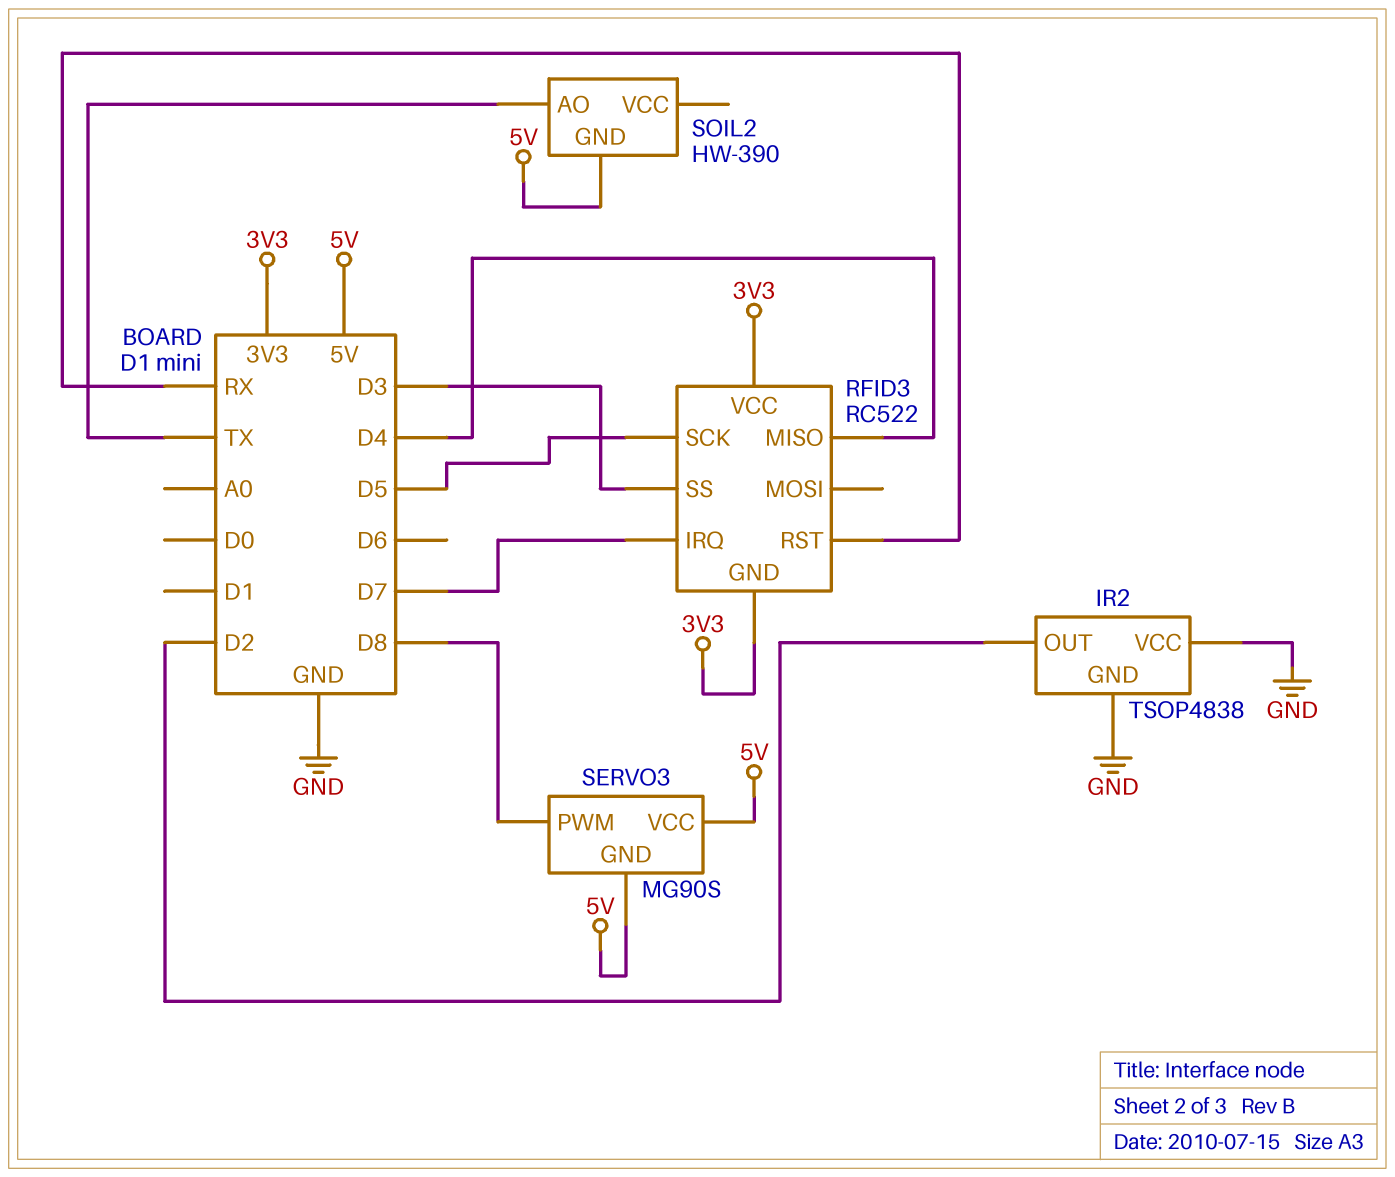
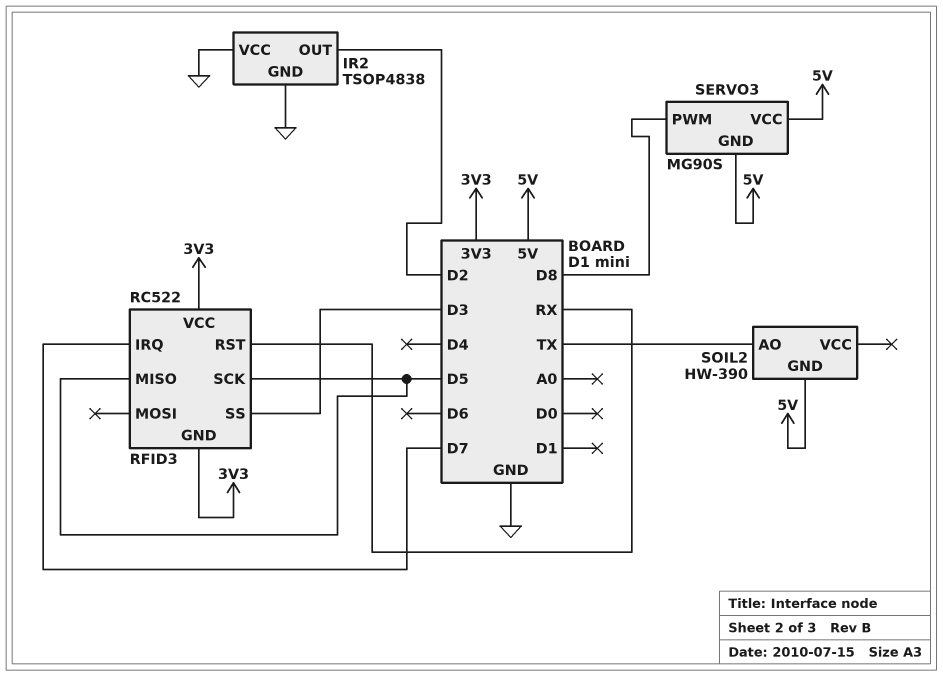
RFID3 pin MISO: D4 -> D5

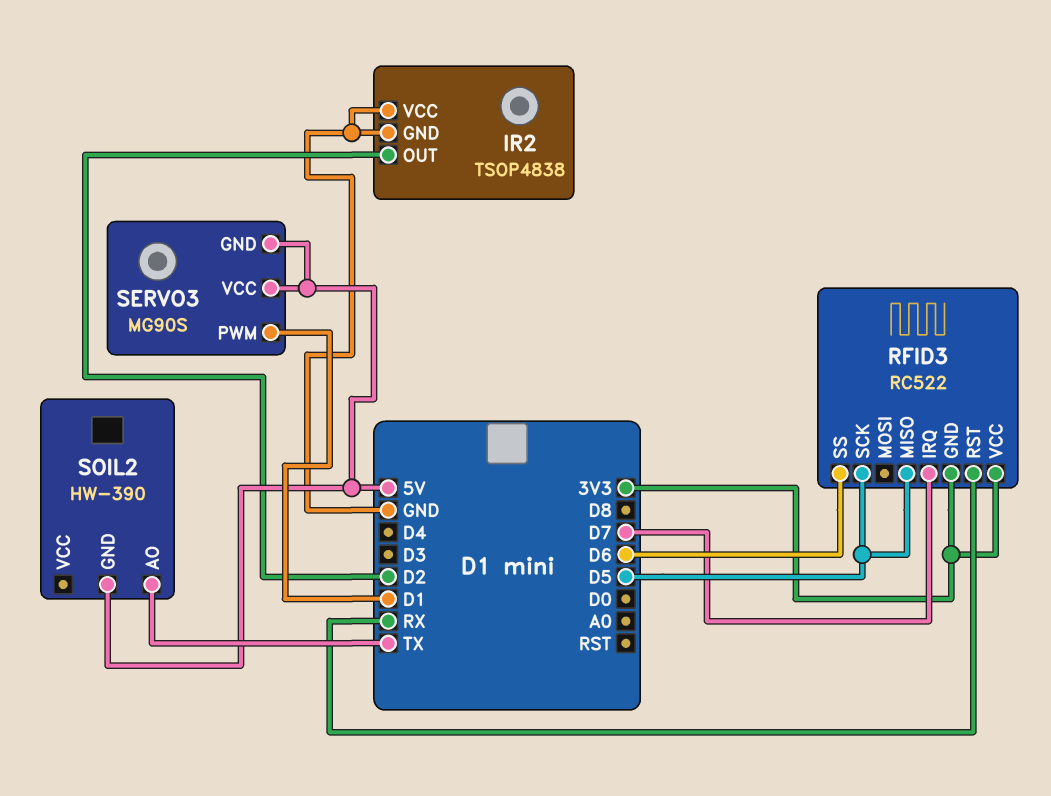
RFID3 pin SS: D3 -> D6
SERVO3 pin PWM: D8 -> D1

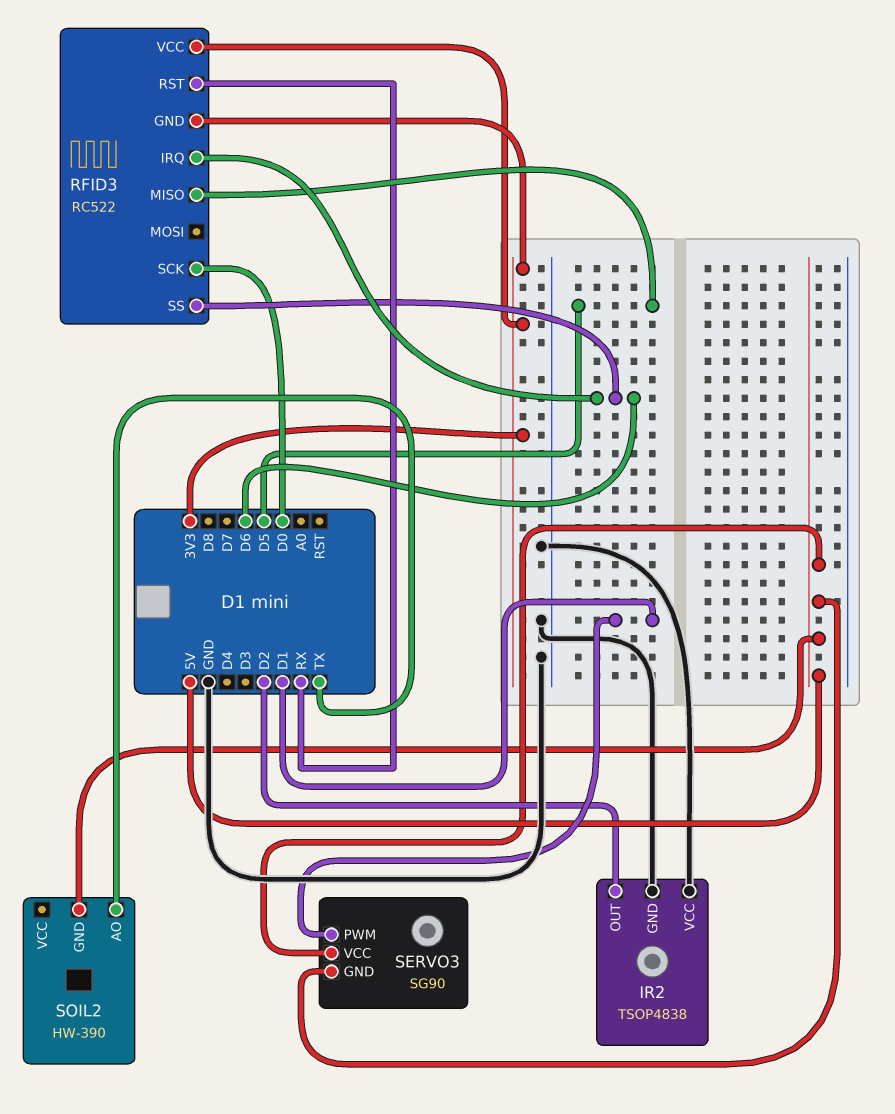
RFID3 pin IRQ: D7 -> D6
RFID3 pin SCK: D5 -> D0
SERVO3: MG90S -> SG90

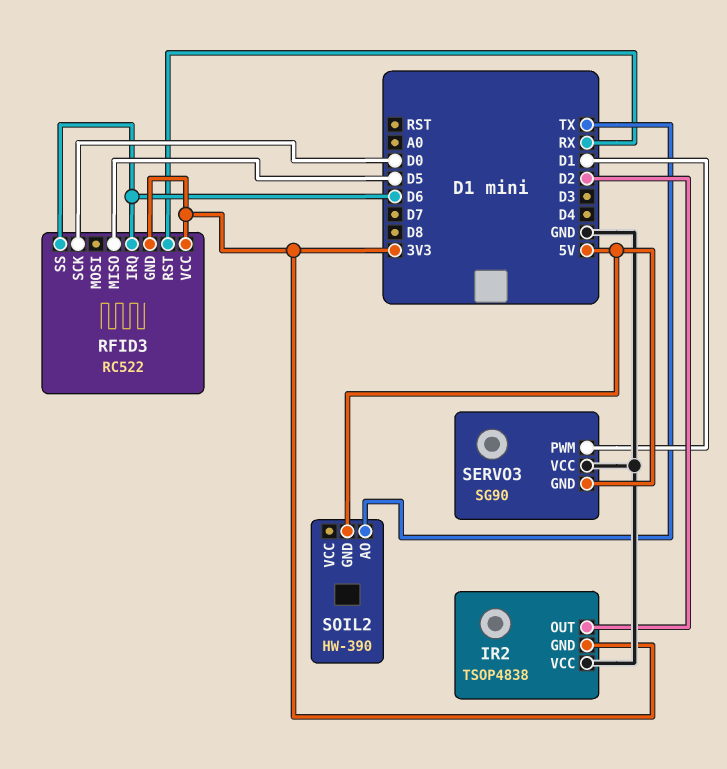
IR2 pin GND: GND -> 3V3
SERVO3 pin VCC: 5V -> GND

